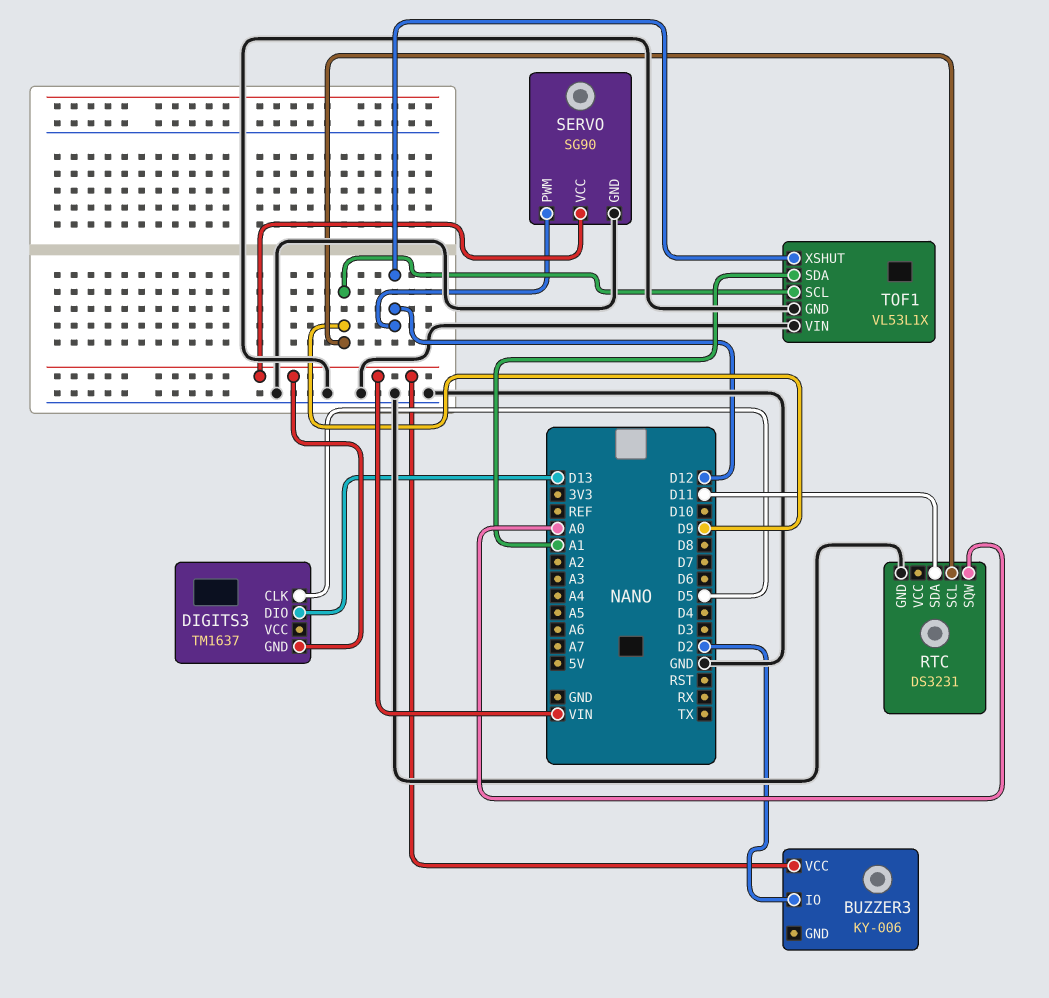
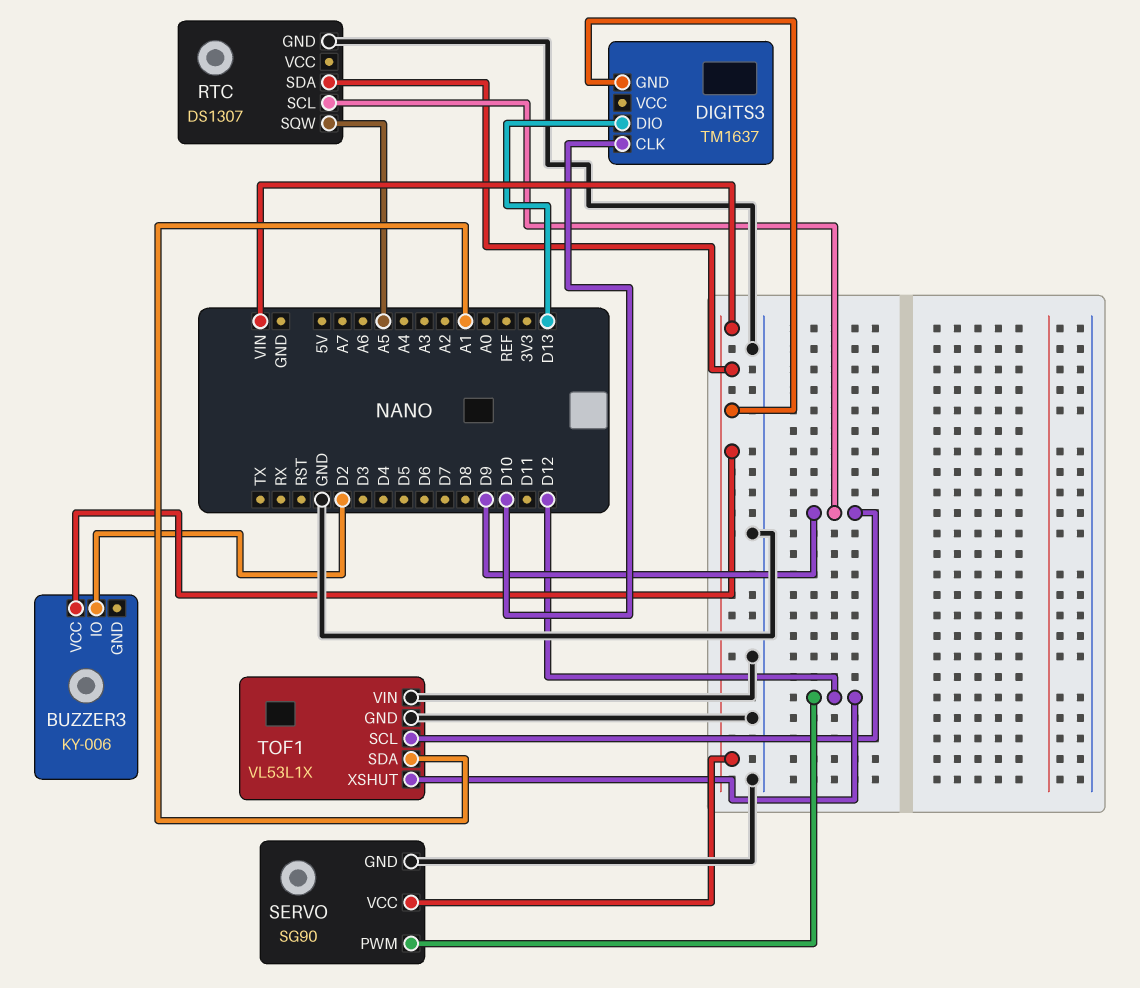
DIGITS3 pin CLK: D5 -> D10
RTC: DS3231 -> DS1307
RTC pin SDA: D11 -> VIN
RTC pin SQW: A0 -> A5

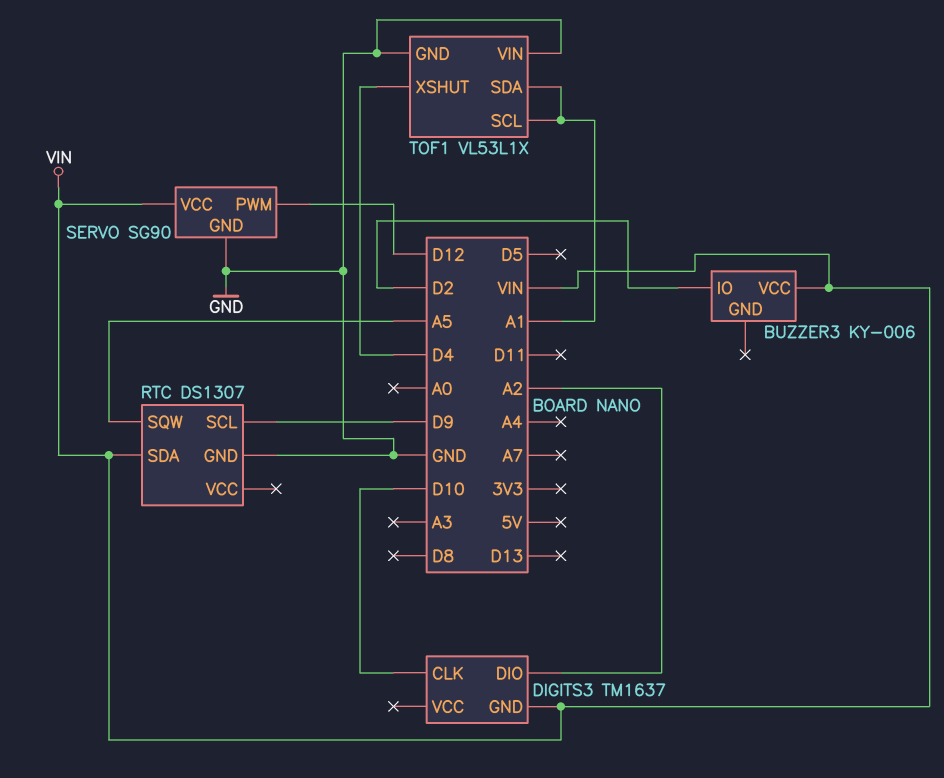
DIGITS3 pin DIO: D13 -> A2
TOF1 pin SCL: D9 -> A1
TOF1 pin XSHUT: D12 -> D4

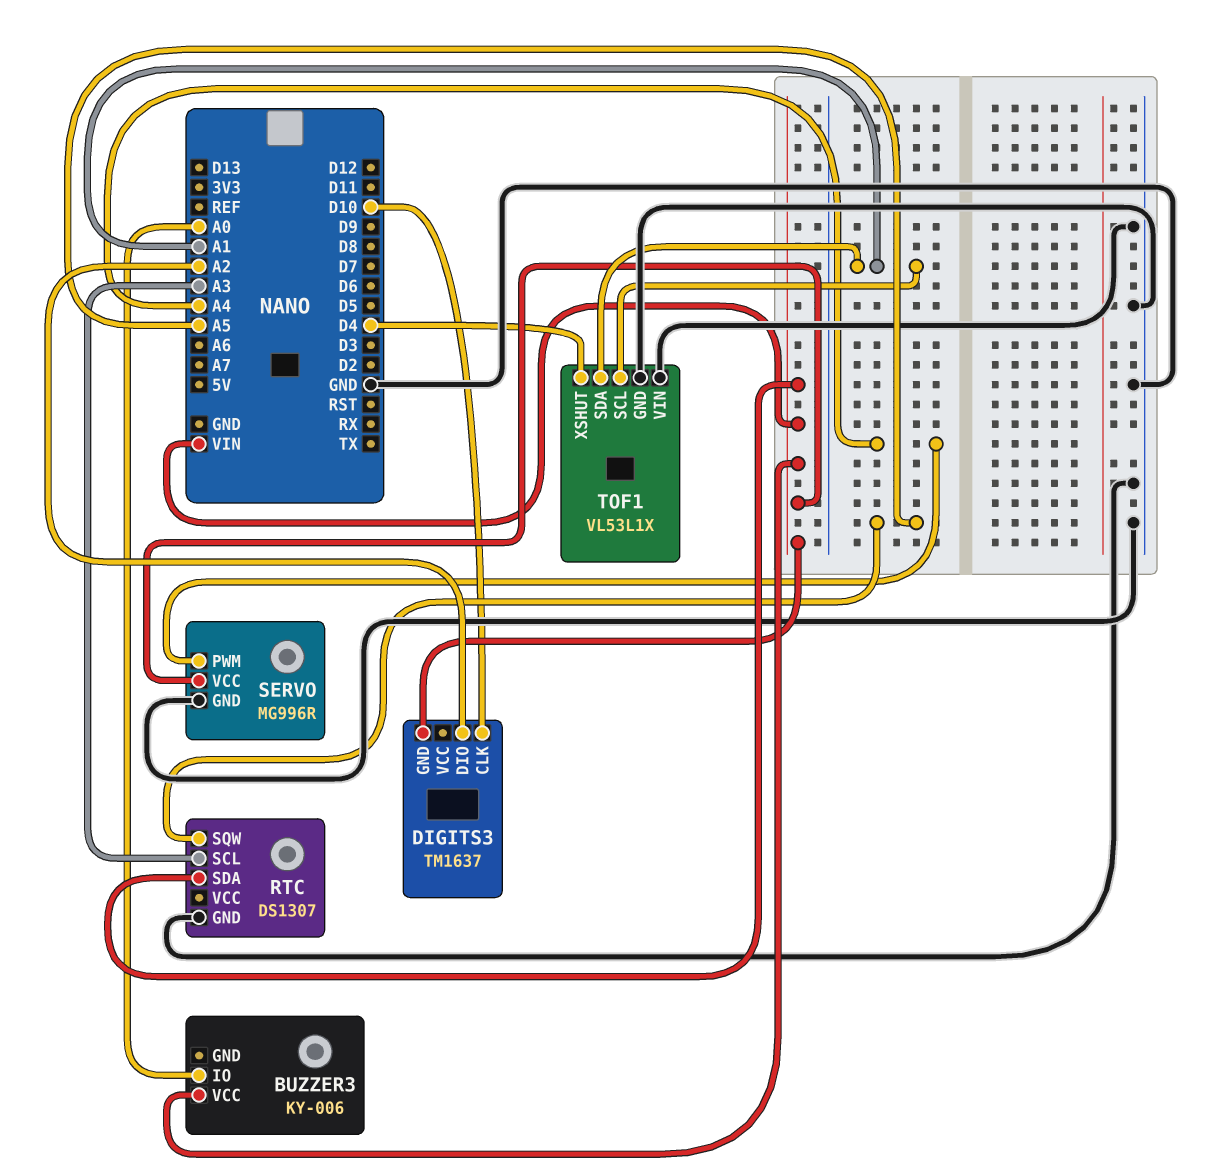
BUZZER3 pin IO: D2 -> A0
RTC pin SCL: D9 -> A3
SERVO: SG90 -> MG996R
SERVO pin PWM: D12 -> A4

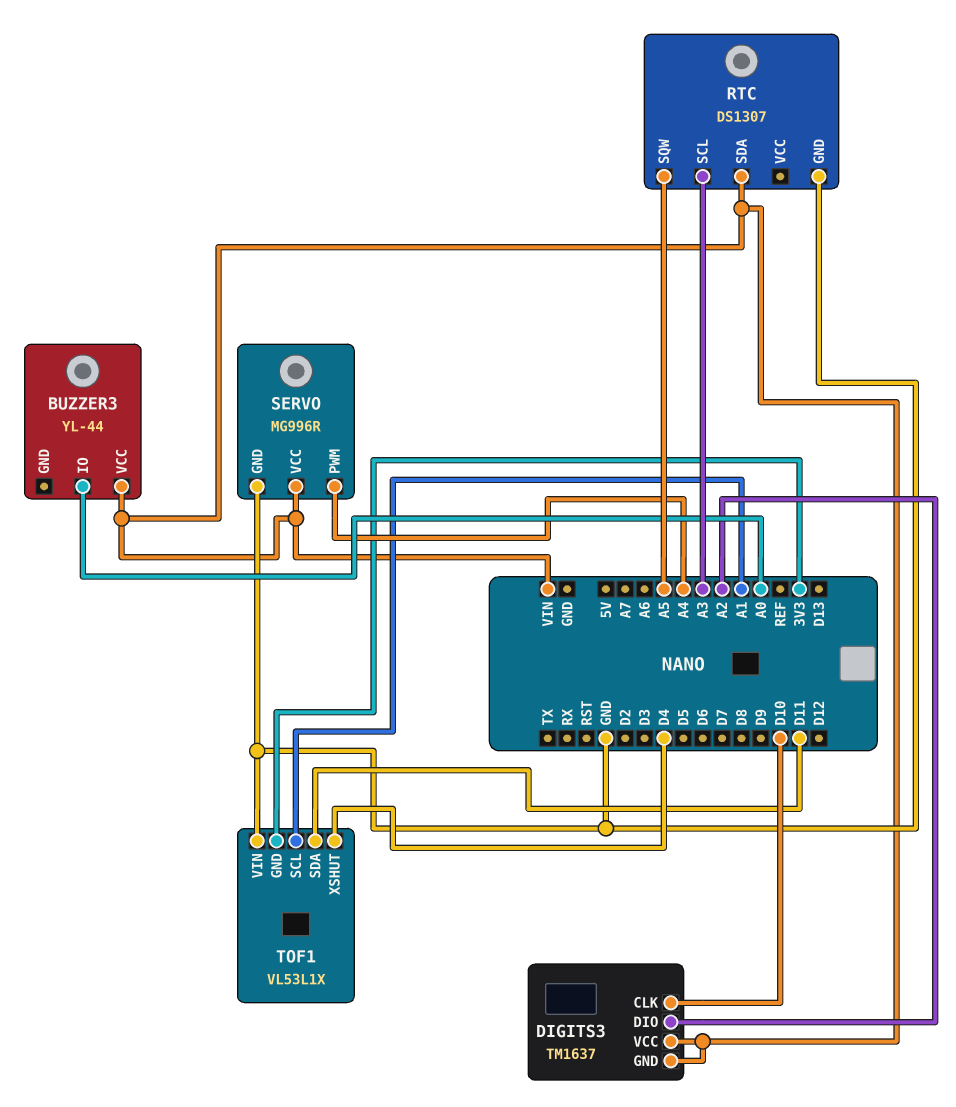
BUZZER3: KY-006 -> YL-44
DIGITS3 pin VCC: none -> VIN
TOF1 pin GND: GND -> 3V3
TOF1 pin SDA: A1 -> D11

